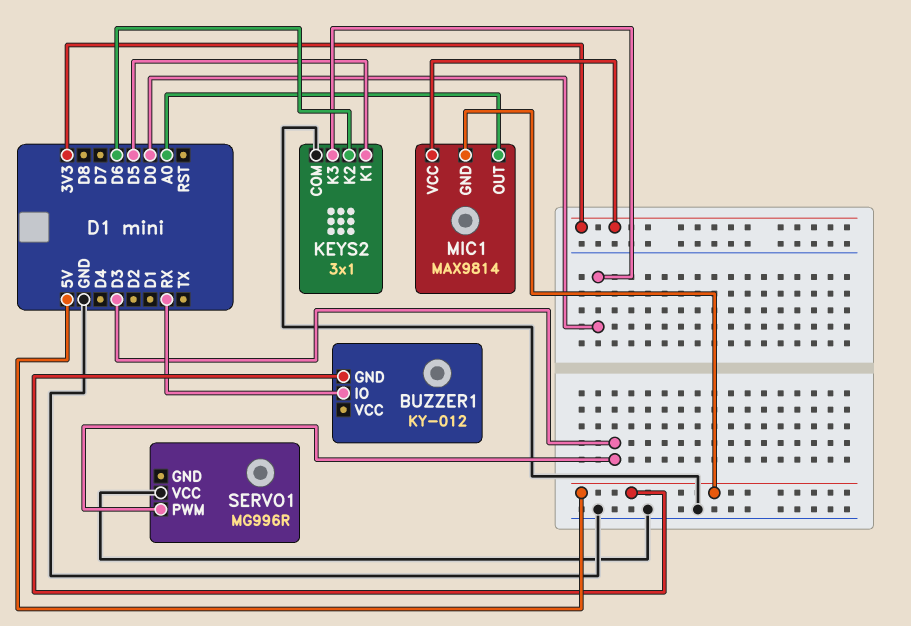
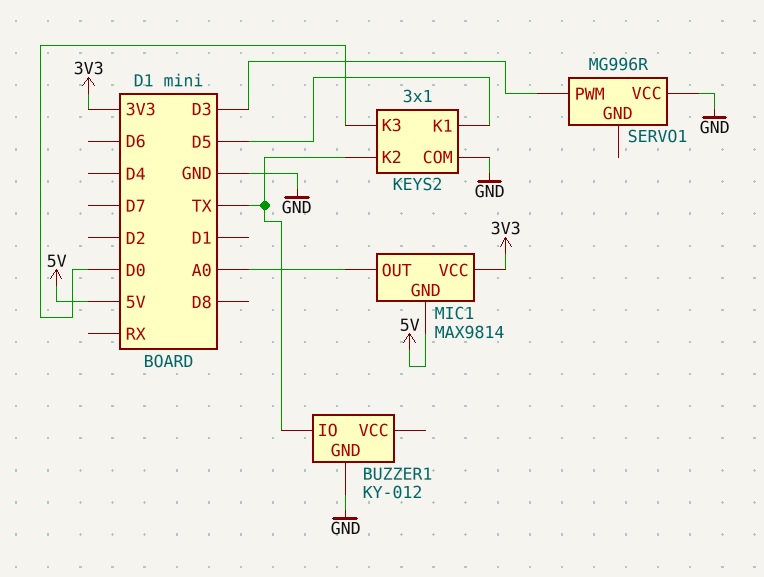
BUZZER1 pin GND: 5V -> GND
BUZZER1 pin IO: RX -> TX
KEYS2 pin K2: D6 -> TX

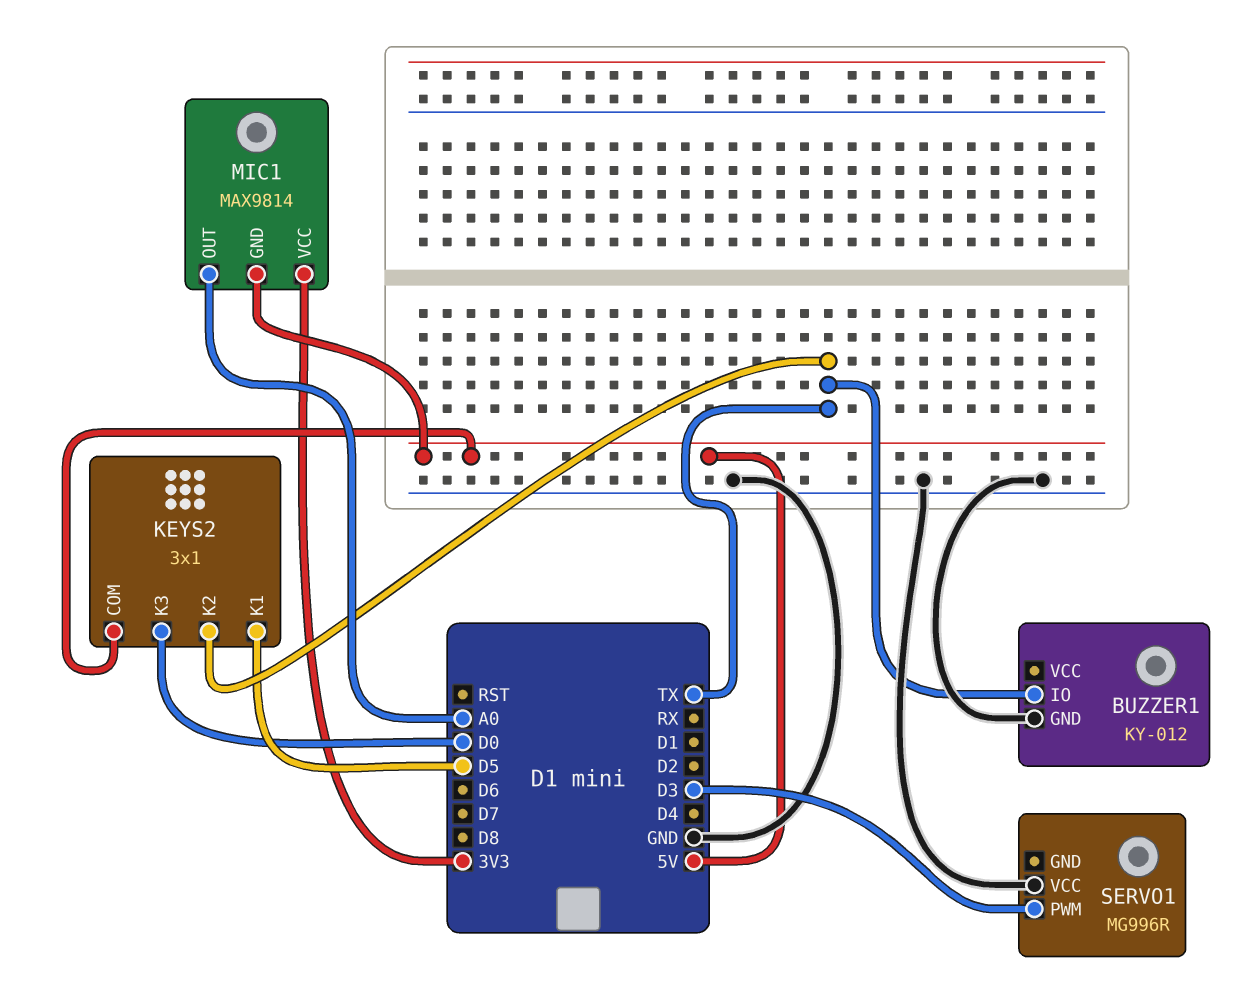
KEYS2 pin COM: GND -> 5V

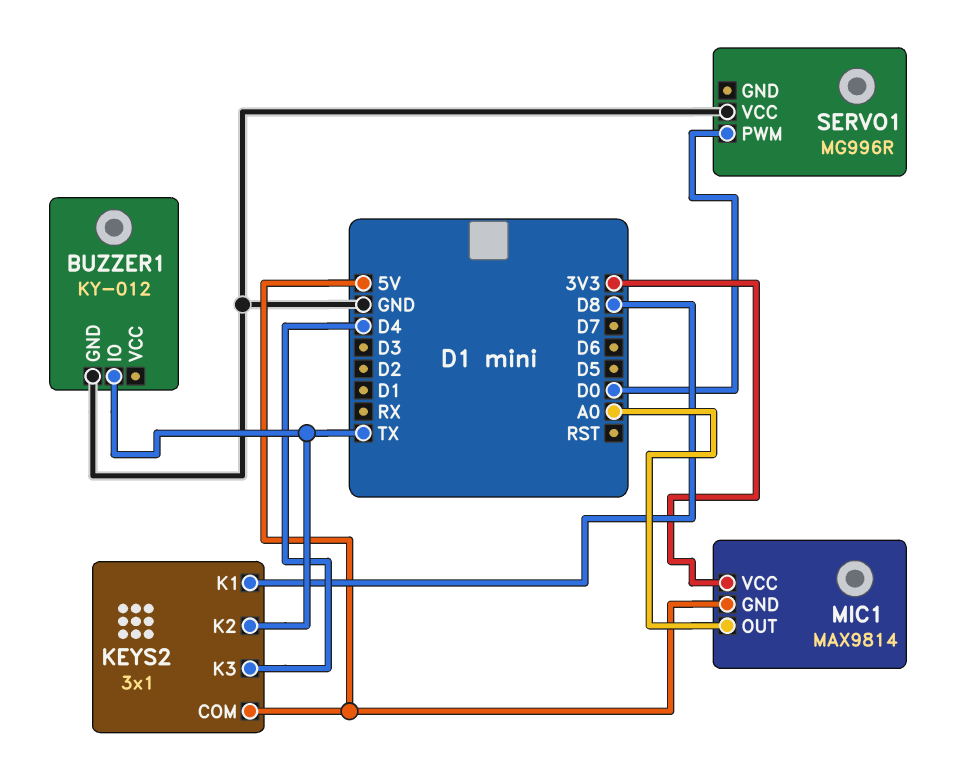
KEYS2 pin K1: D5 -> D8
KEYS2 pin K3: D0 -> D4
SERVO1 pin PWM: D3 -> D0

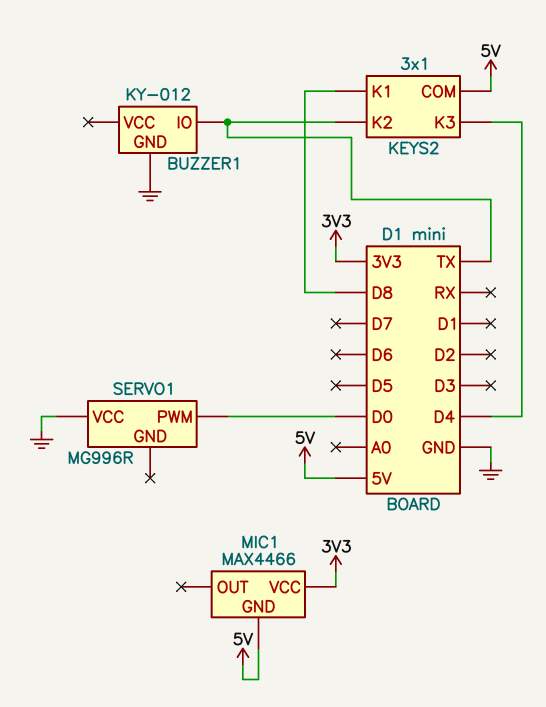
MIC1: MAX9814 -> MAX4466
MIC1 pin OUT: A0 -> none

